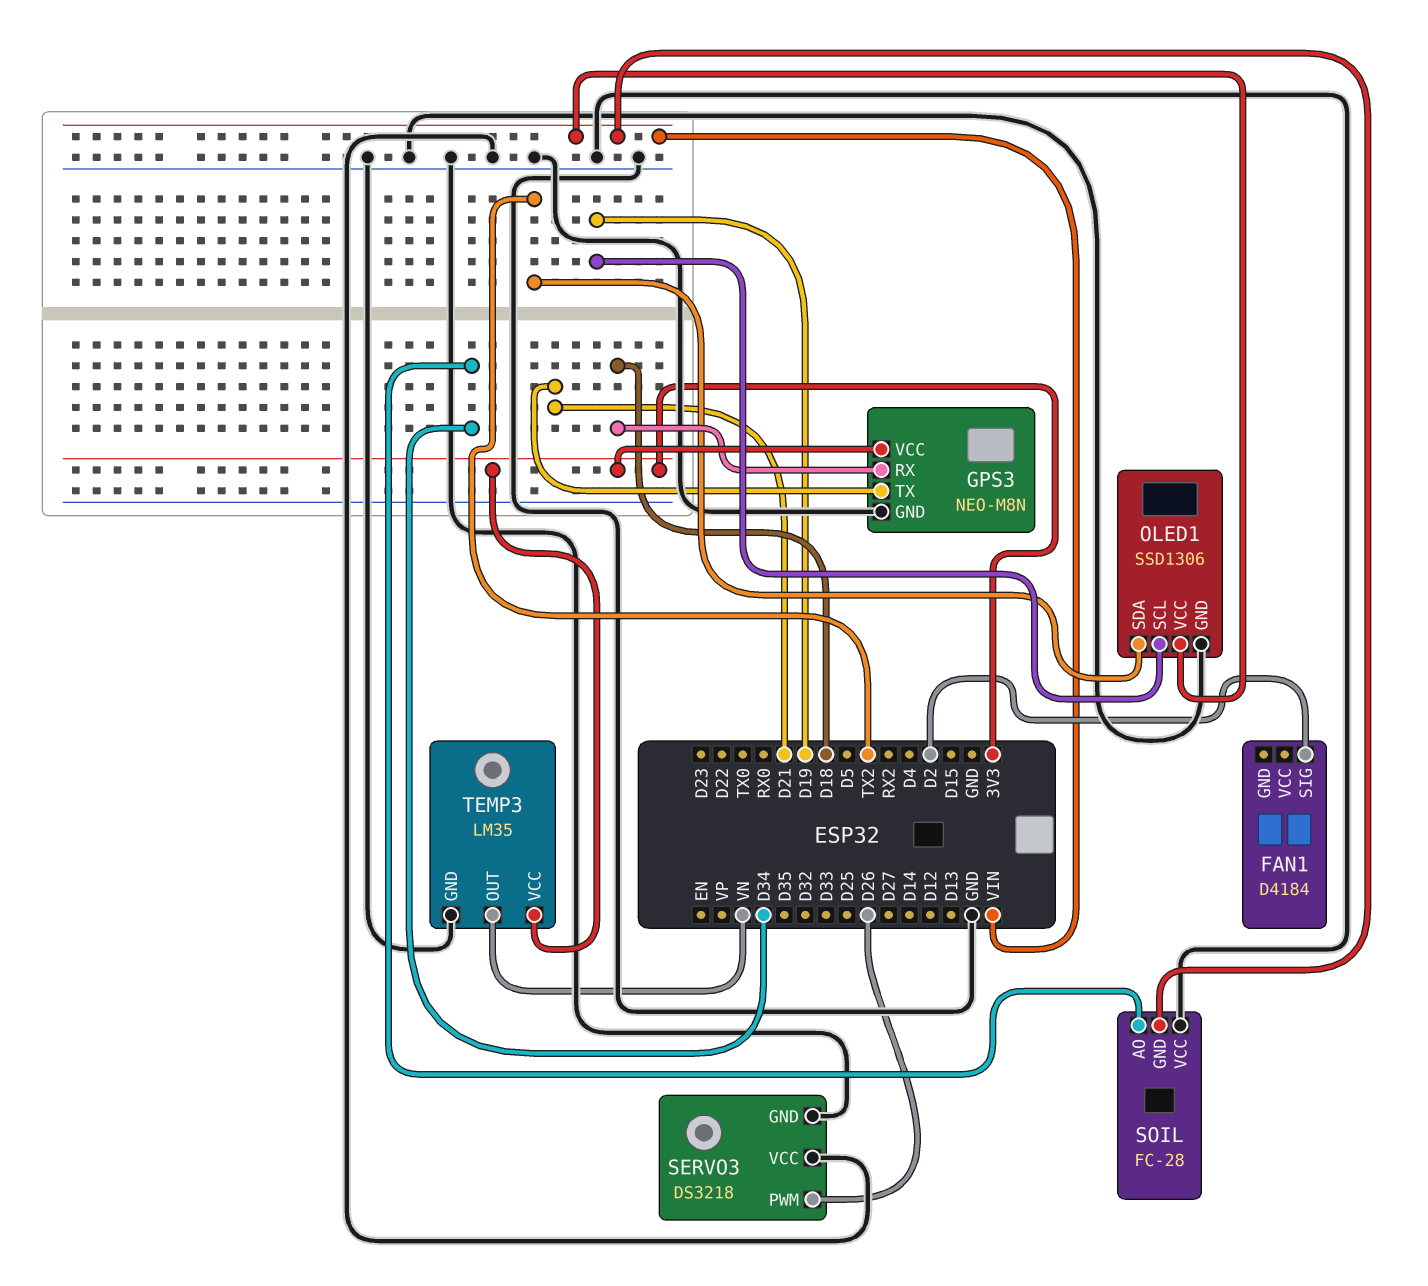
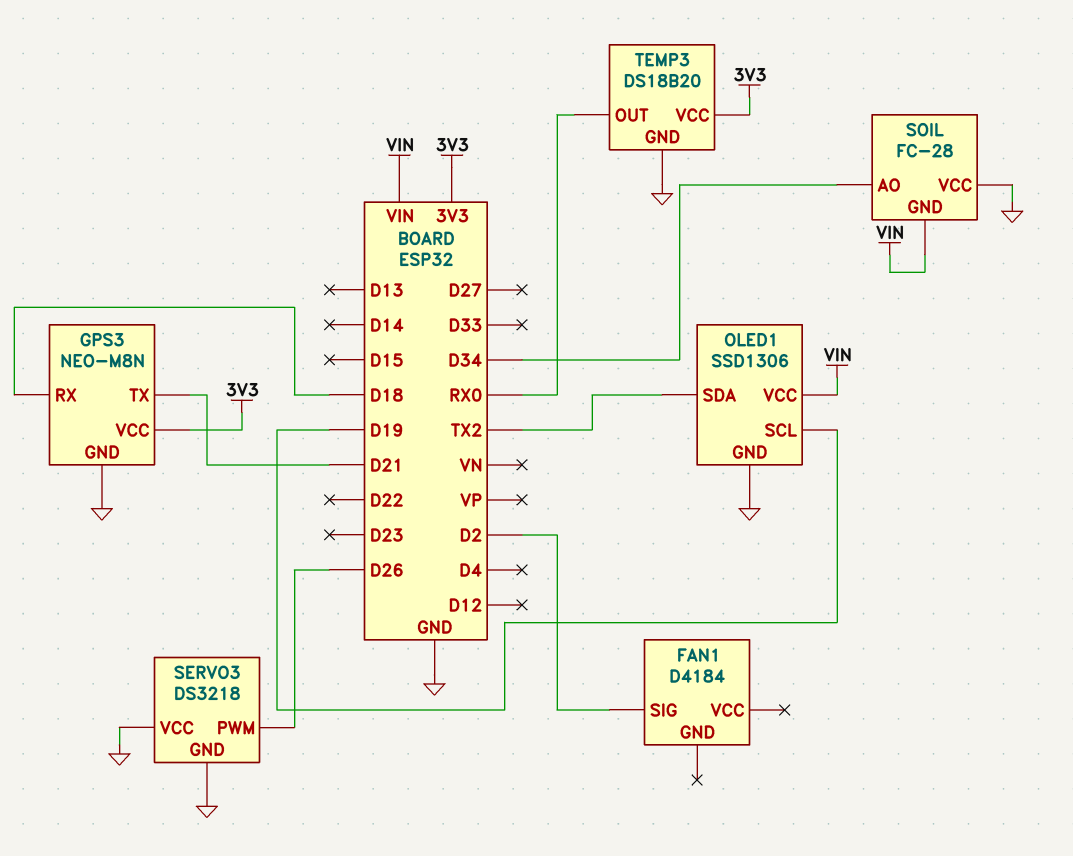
TEMP3: LM35 -> DS18B20
TEMP3 pin OUT: VN -> RX0

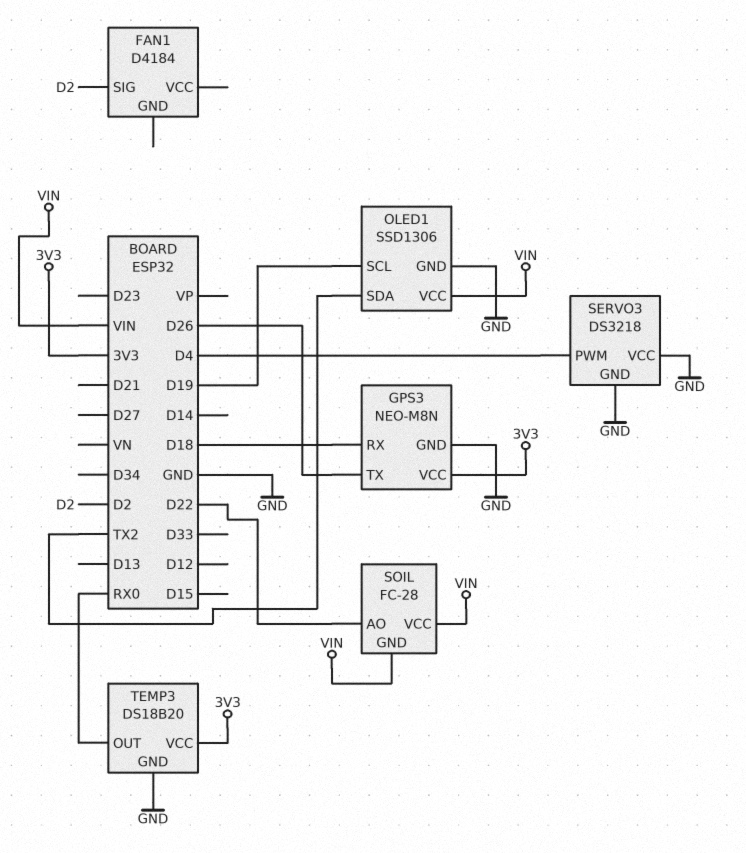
GPS3 pin TX: D21 -> D26
SERVO3 pin PWM: D26 -> D4
SOIL pin AO: D34 -> D22
SOIL pin VCC: GND -> VIN

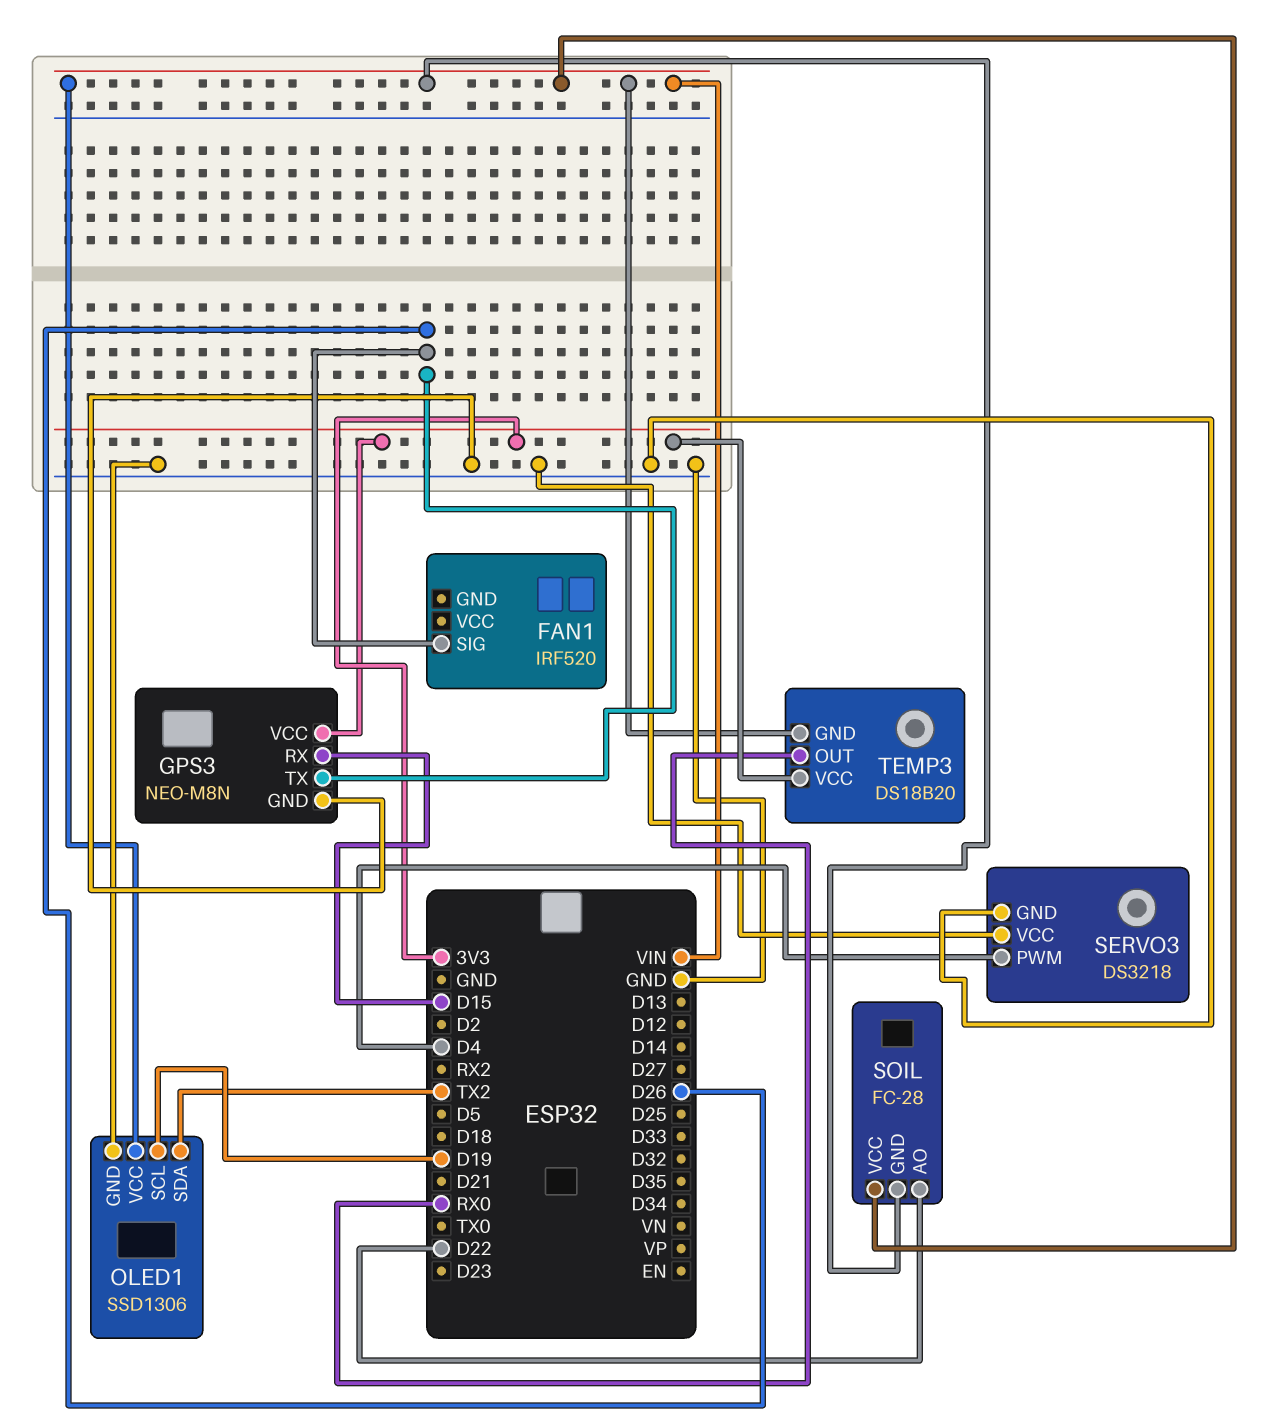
FAN1: D4184 -> IRF520
FAN1 pin SIG: D2 -> D26
GPS3 pin RX: D18 -> D15
TEMP3 pin GND: GND -> VIN

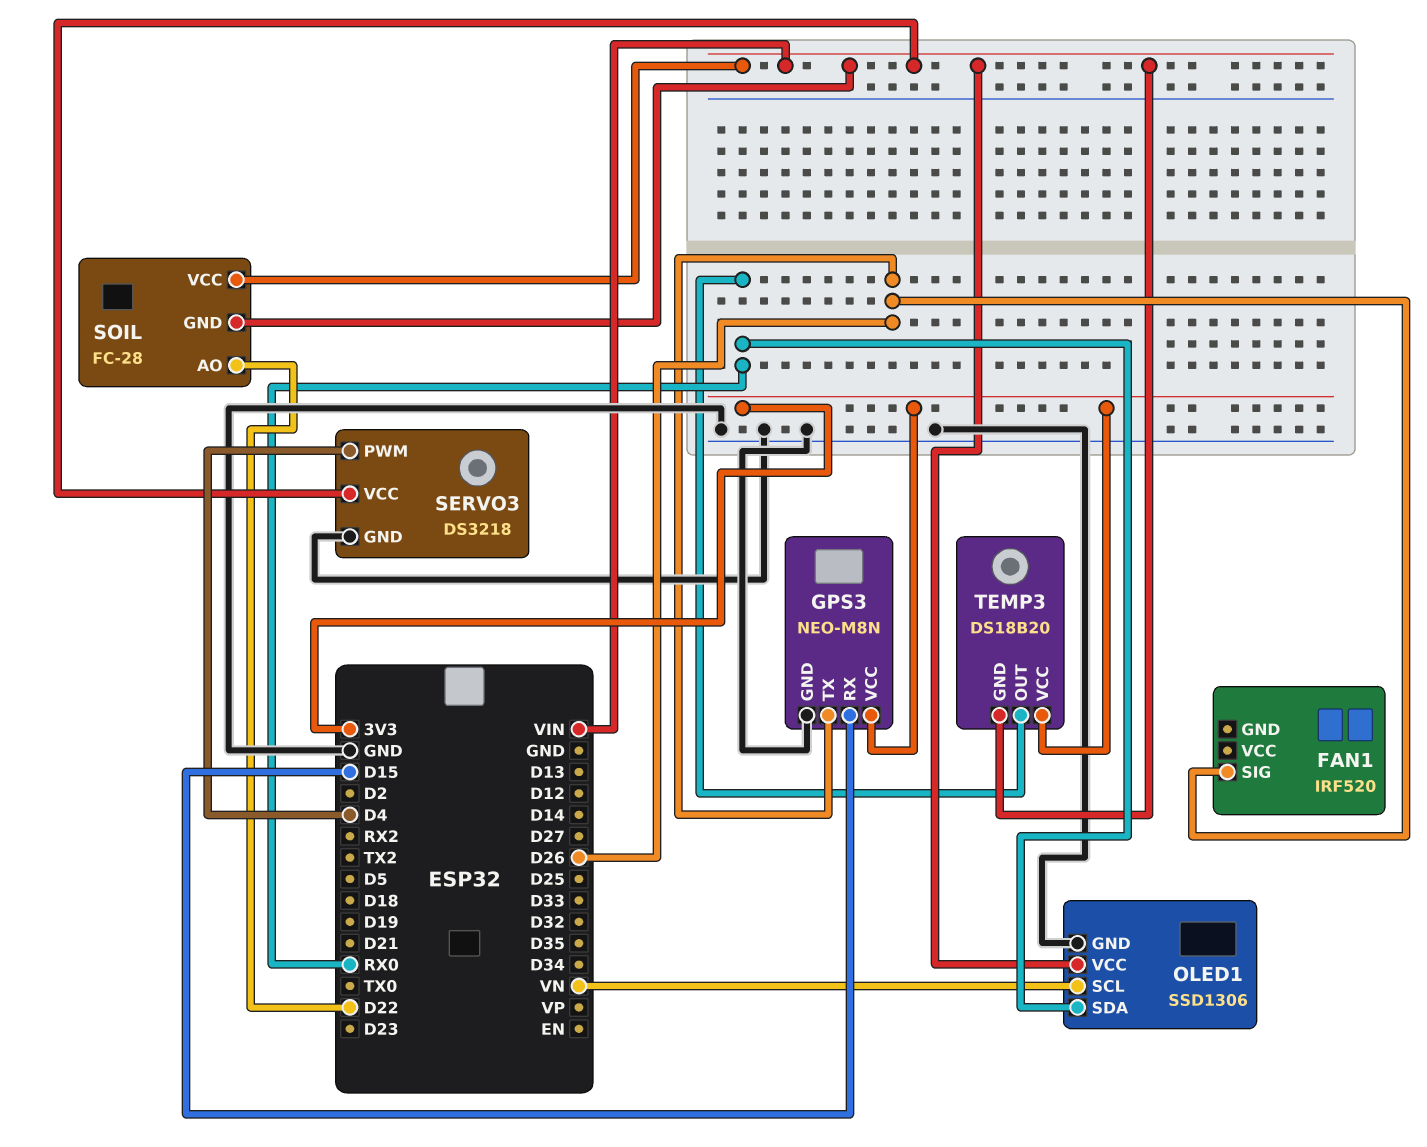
OLED1 pin SCL: D19 -> VN
OLED1 pin SDA: TX2 -> RX0
SERVO3 pin VCC: GND -> VIN

